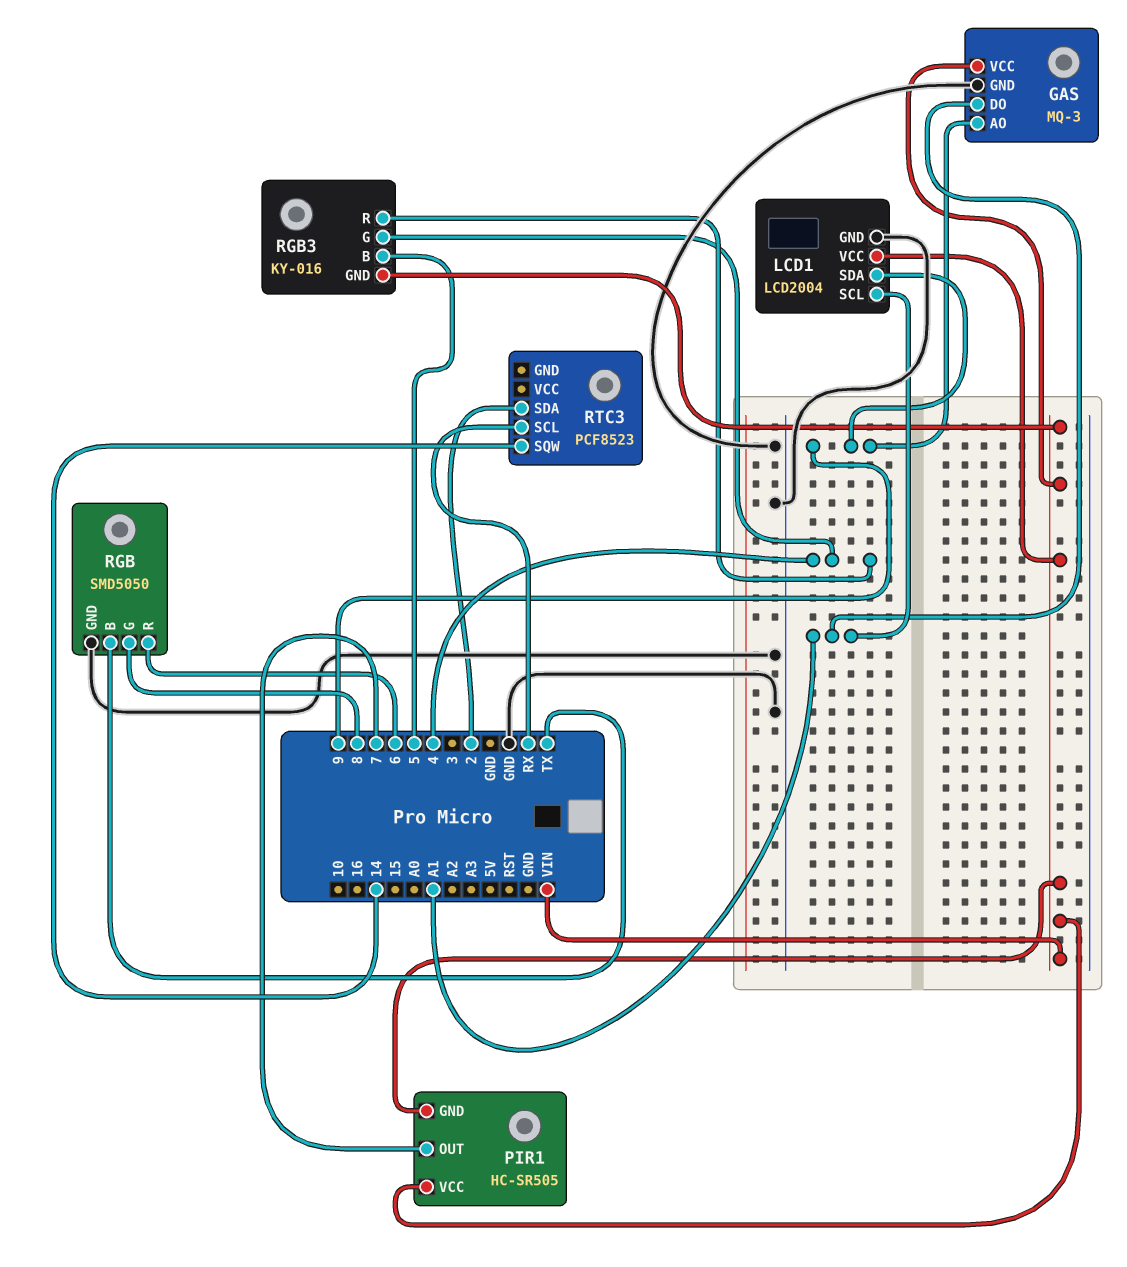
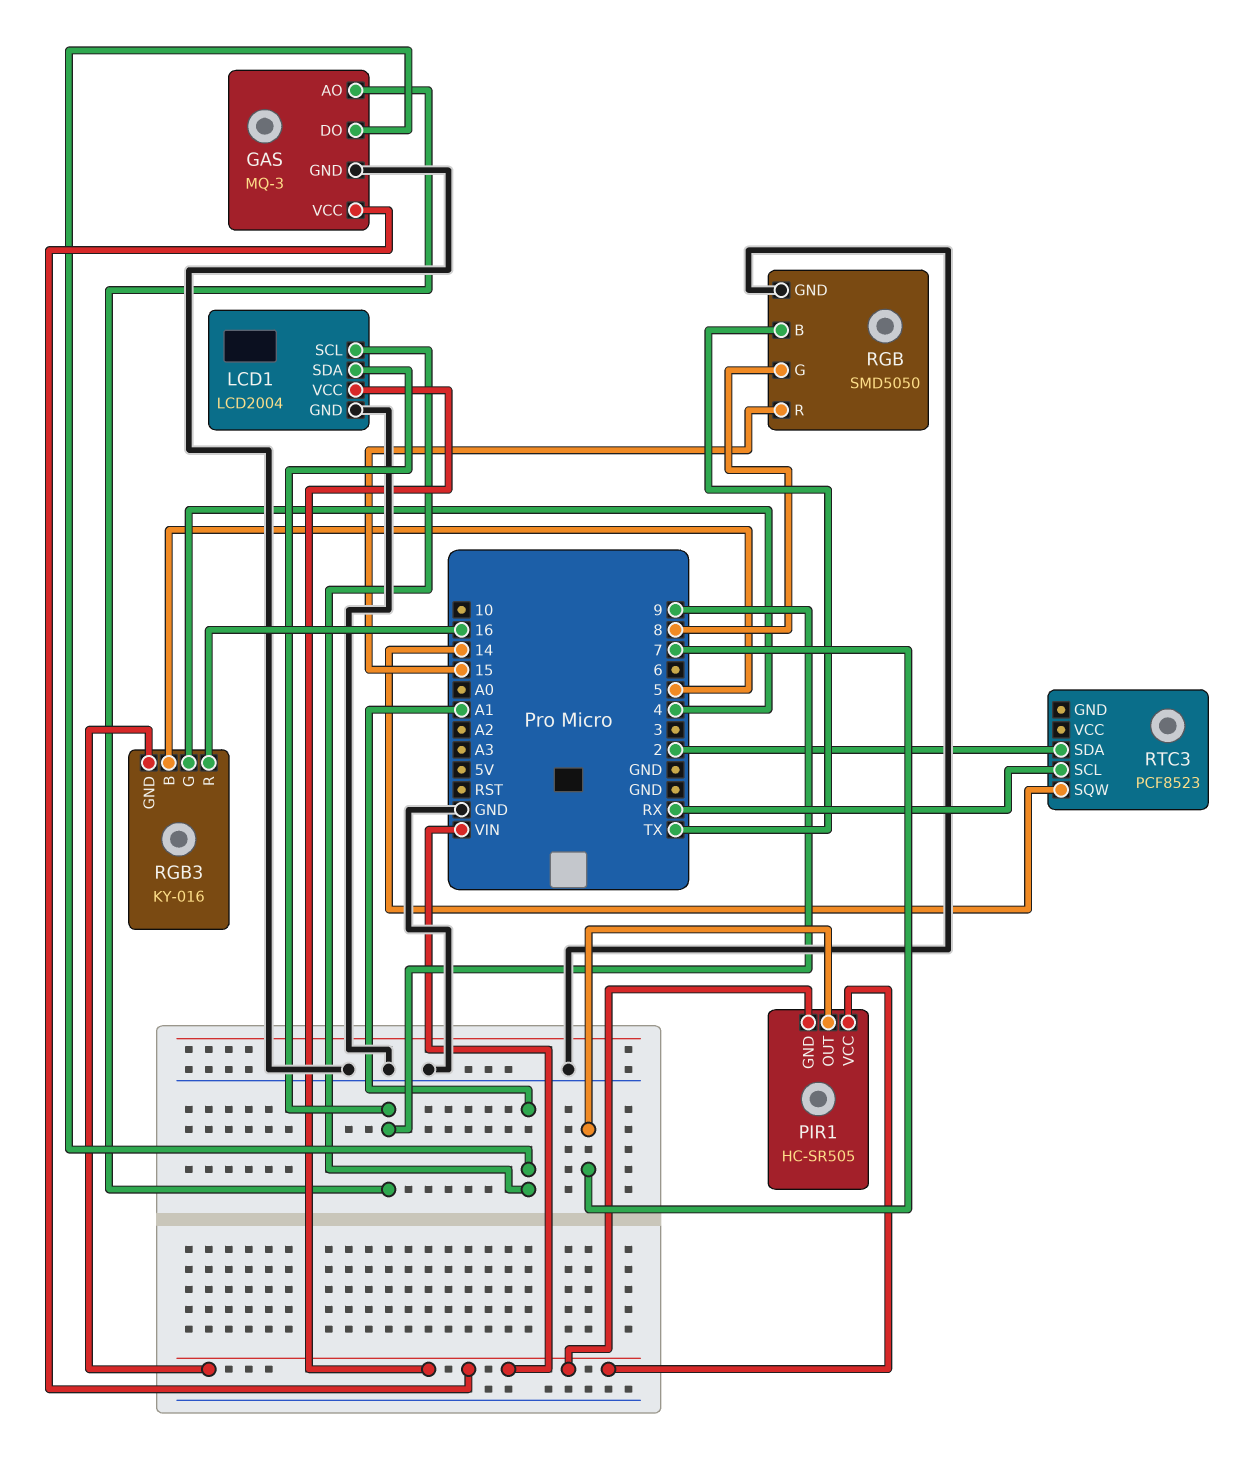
RGB pin R: 6 -> 15
RGB3 pin R: 4 -> 16

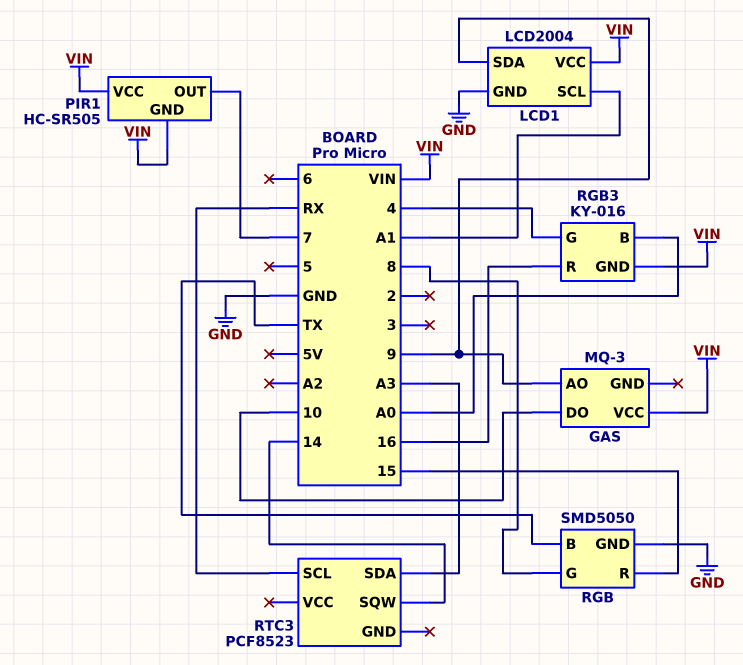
GAS pin DO: A1 -> 10
GAS pin GND: GND -> none
RGB3 pin B: 5 -> A0
RTC3 pin SDA: 2 -> A3

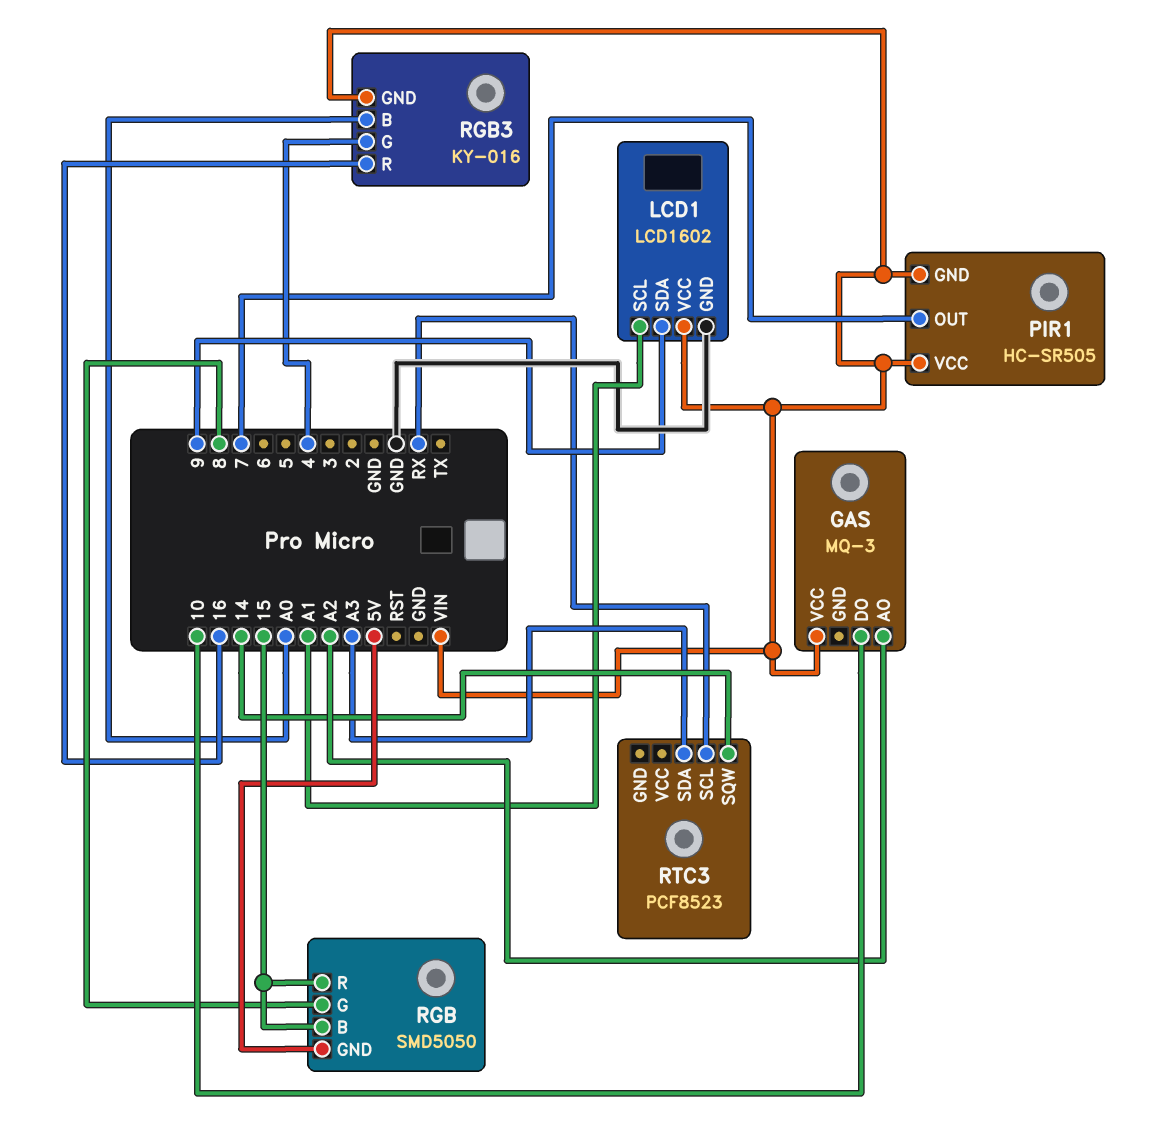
GAS pin AO: 9 -> A2
LCD1: LCD2004 -> LCD1602
RGB pin B: TX -> 15
RGB pin GND: GND -> 5V

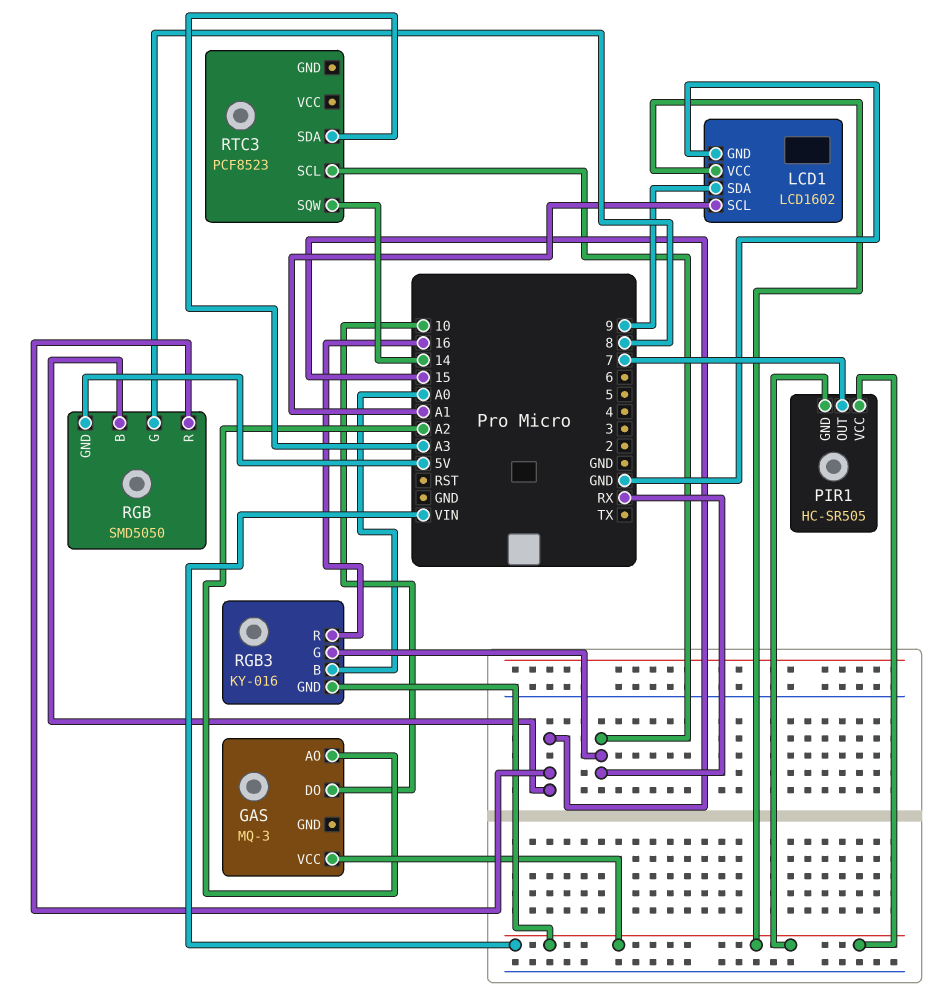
RGB3 pin G: 4 -> RX

